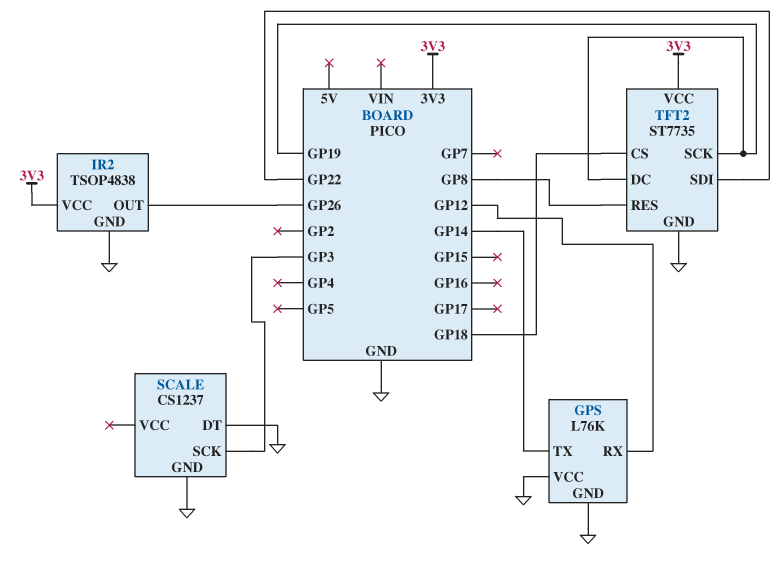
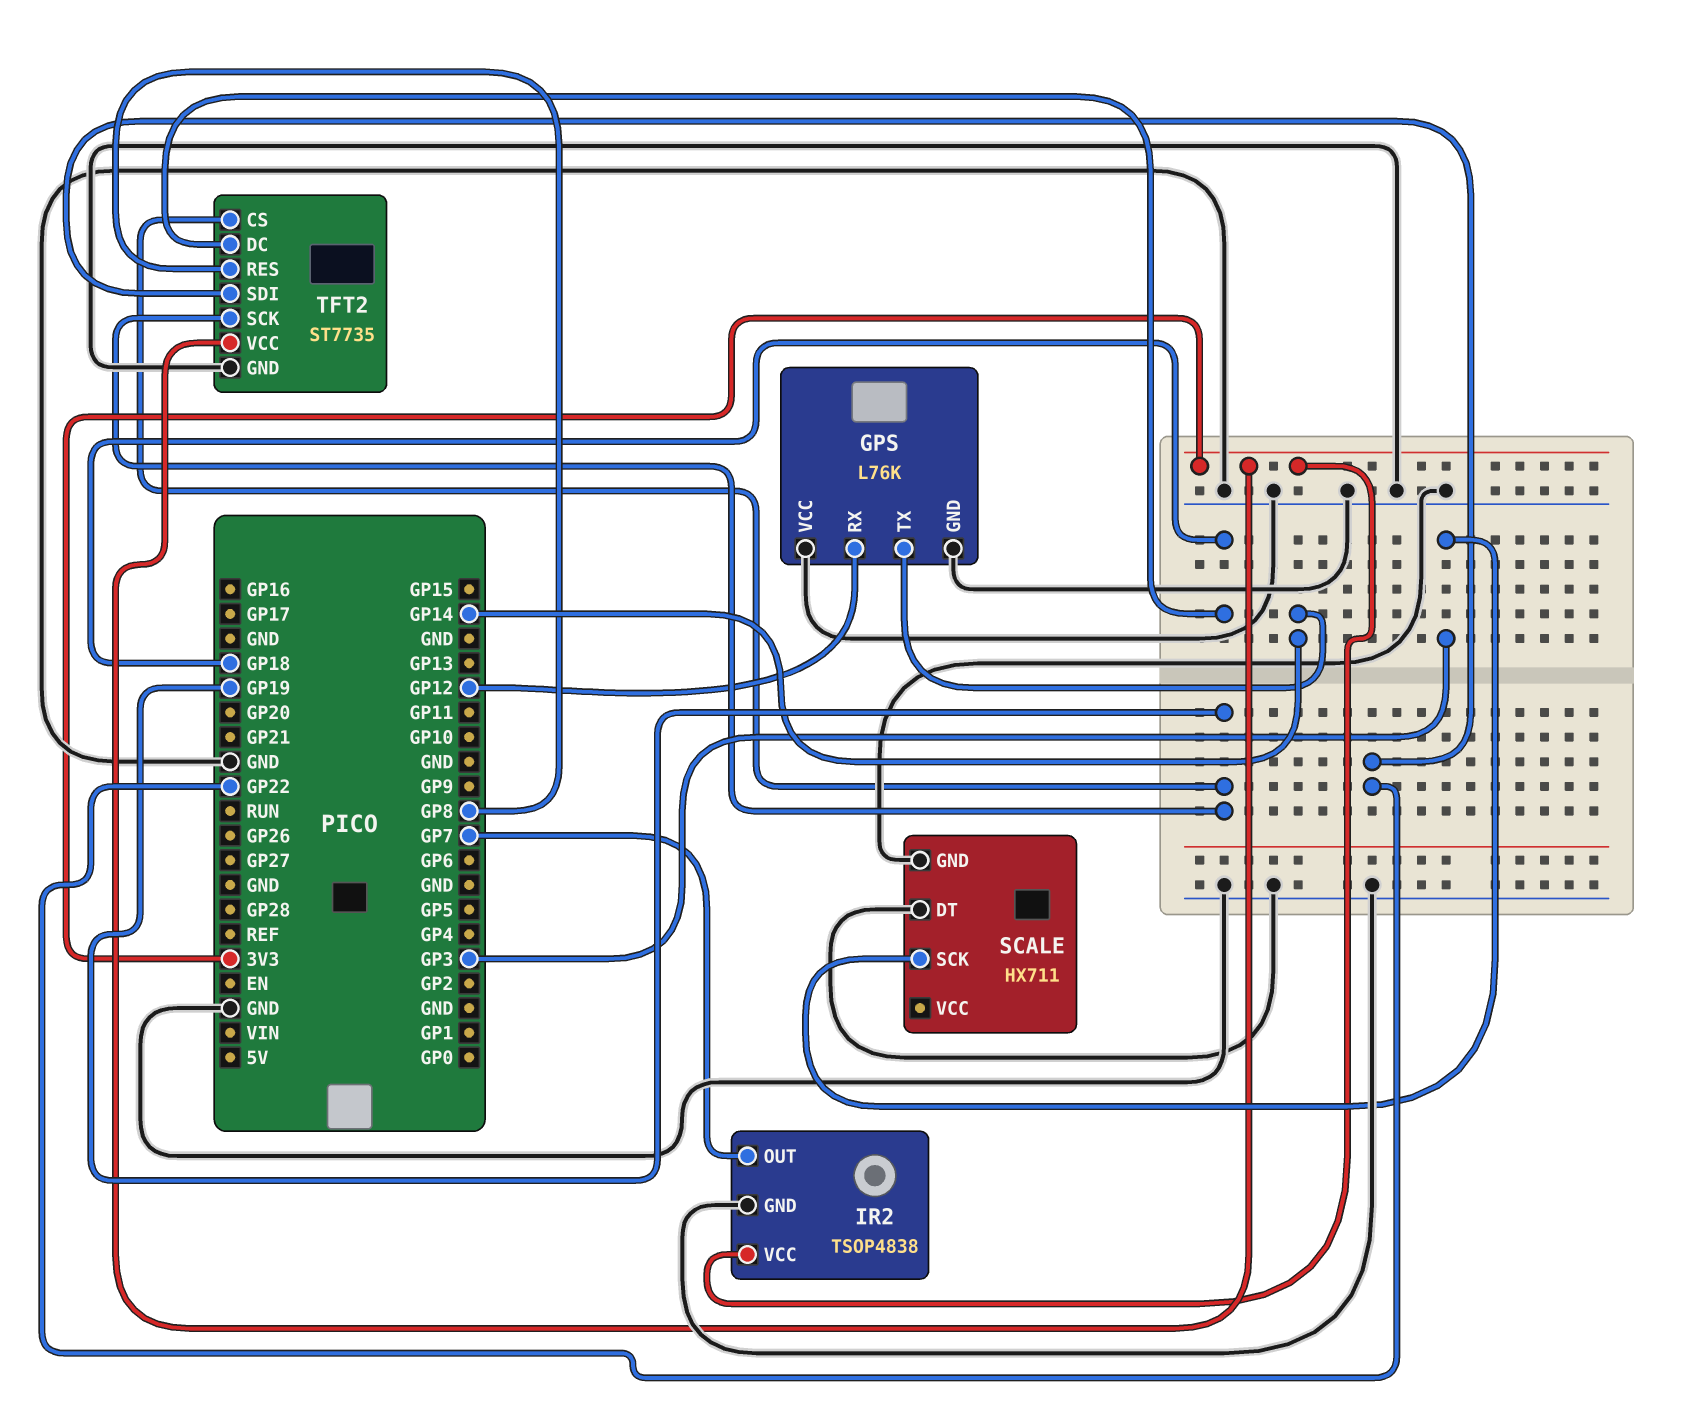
IR2 pin OUT: GP26 -> GP7
SCALE: CS1237 -> HX711
TFT2 pin CS: GP18 -> GP19
TFT2 pin DC: GP19 -> GP18

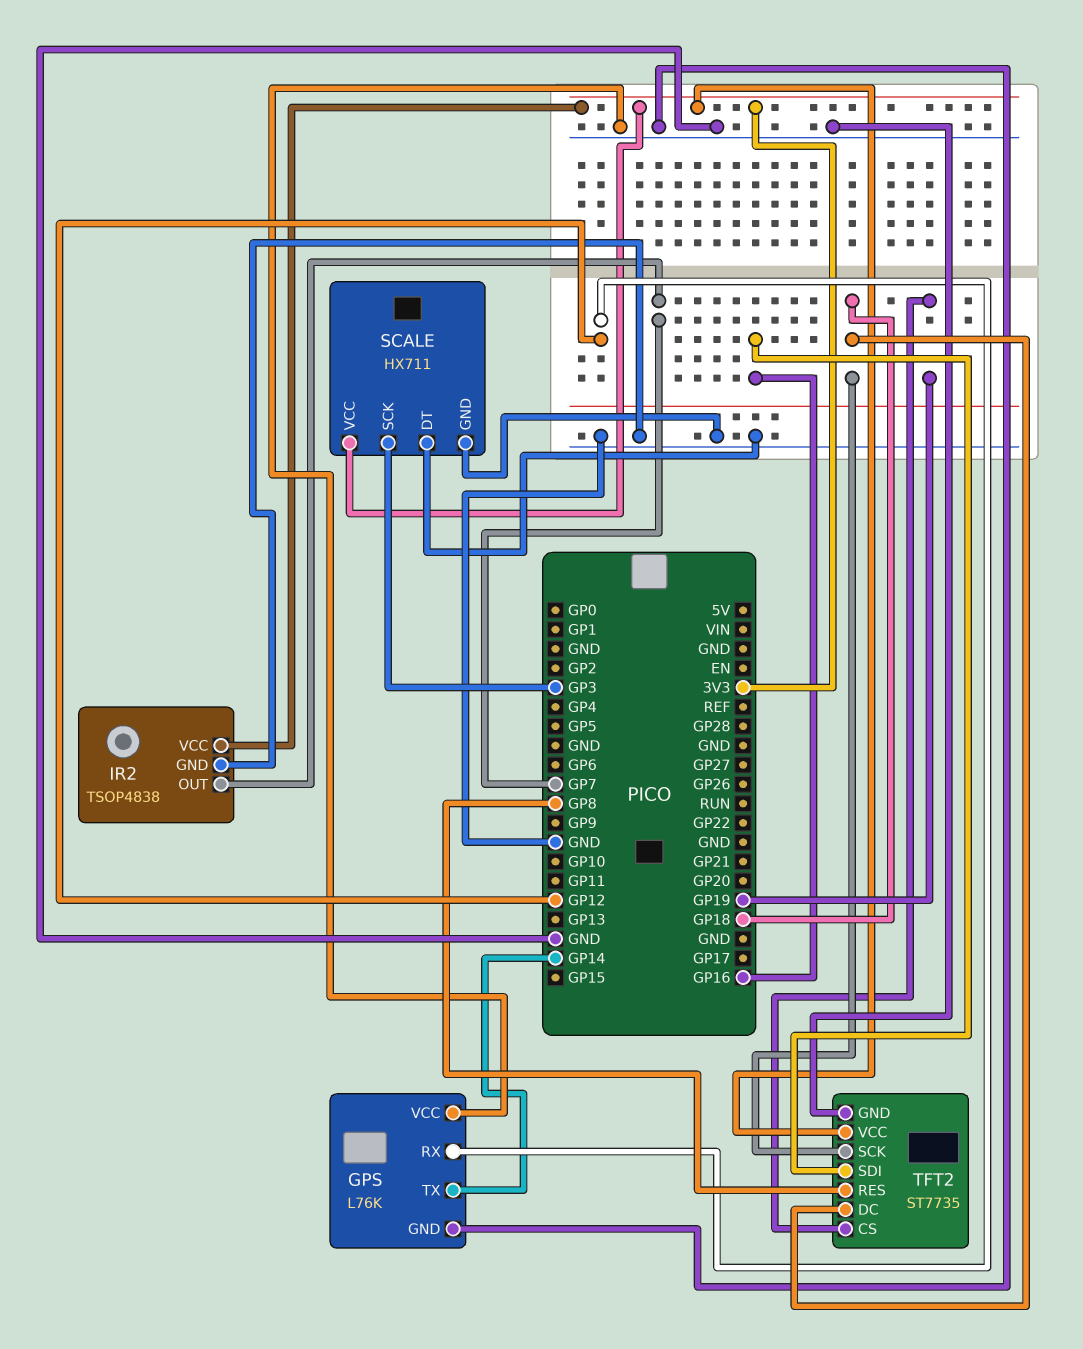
SCALE pin VCC: none -> 3V3
TFT2 pin SCK: GP19 -> GP18
TFT2 pin SDI: GP22 -> GP16

